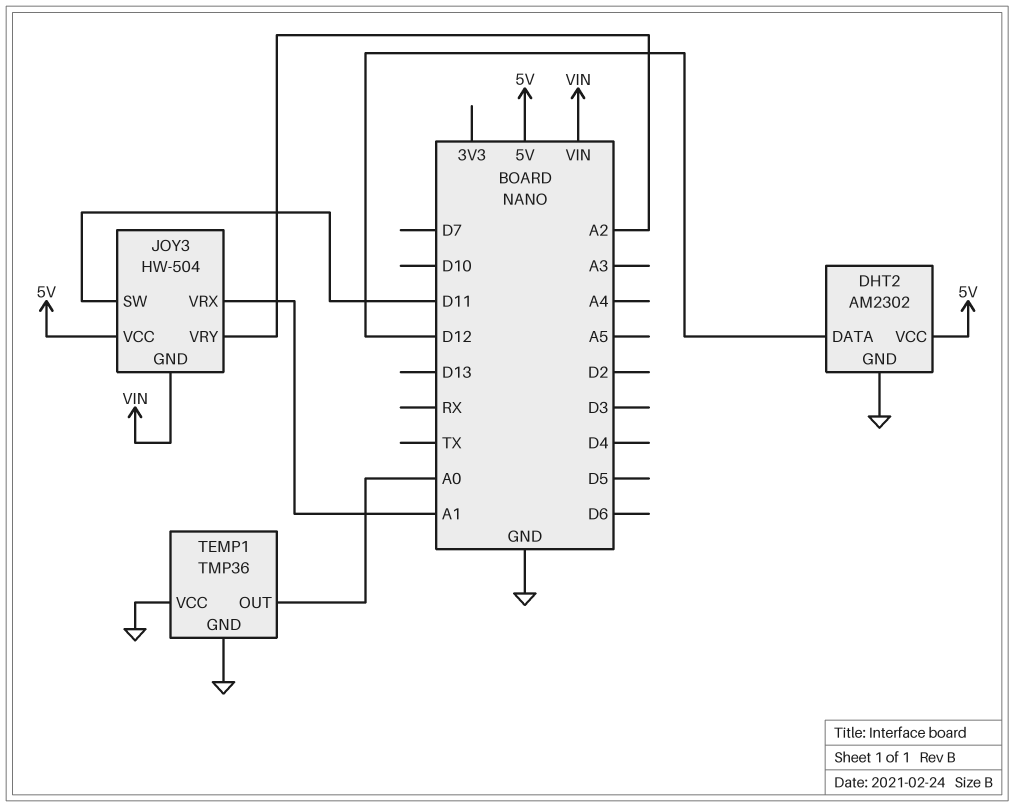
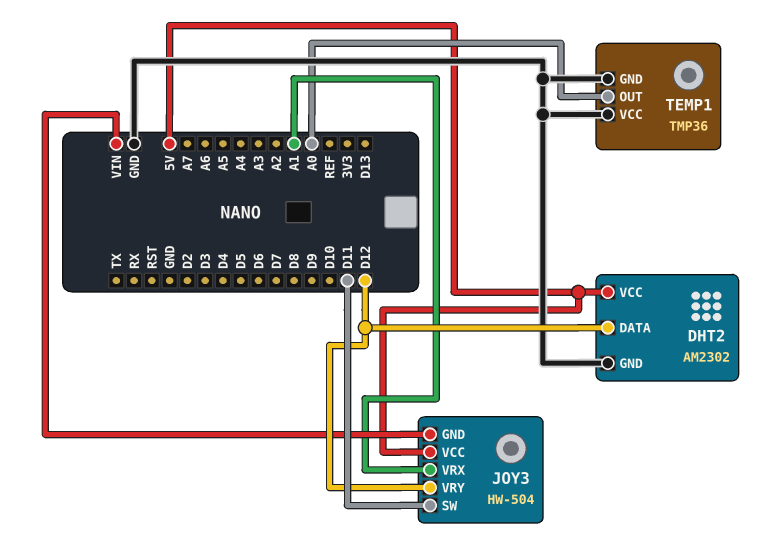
JOY3 pin VRY: A2 -> D12

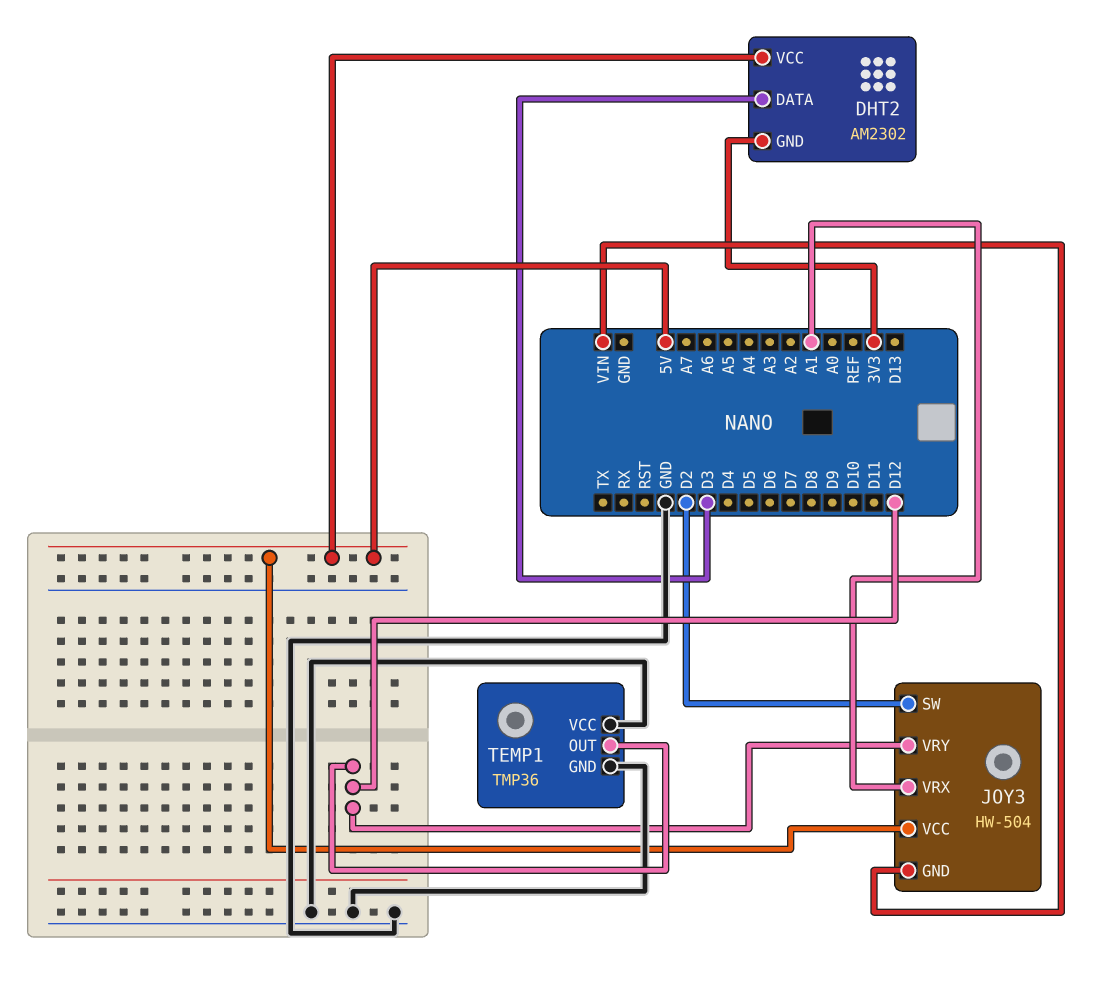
DHT2 pin DATA: D12 -> D3
DHT2 pin GND: GND -> 3V3
JOY3 pin SW: D11 -> D2
TEMP1 pin OUT: A0 -> D12

